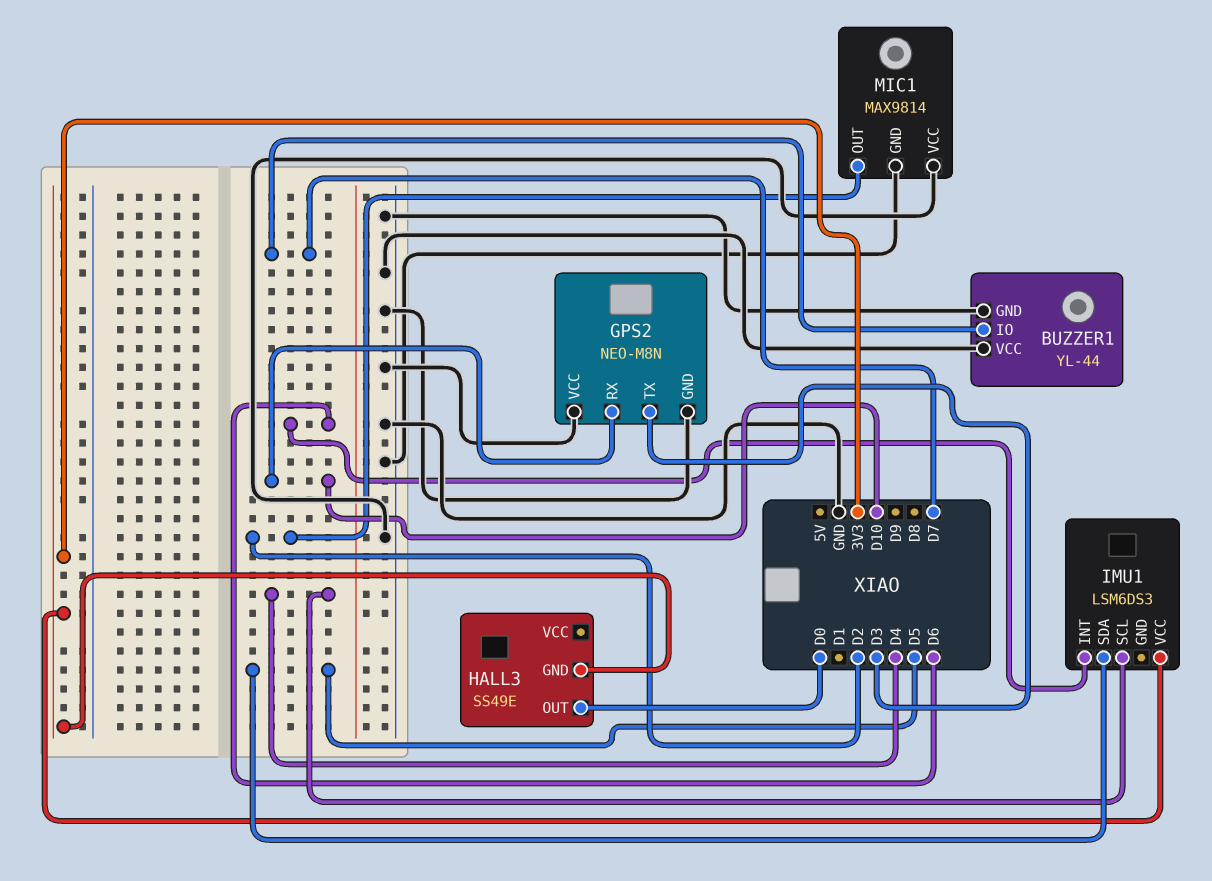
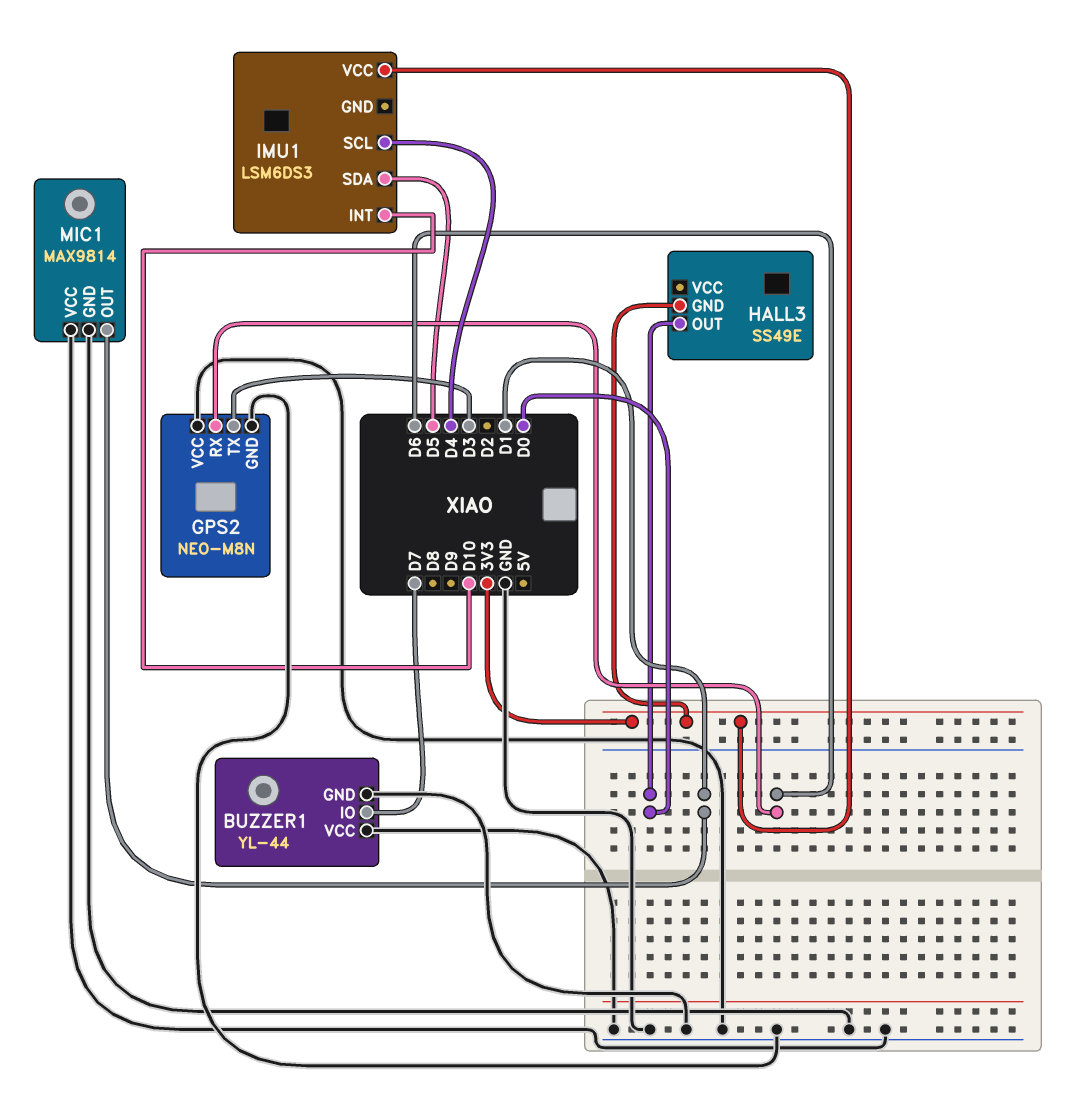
GPS2 pin RX: D10 -> D6
IMU1 pin INT: D6 -> D10
MIC1 pin OUT: D2 -> D1

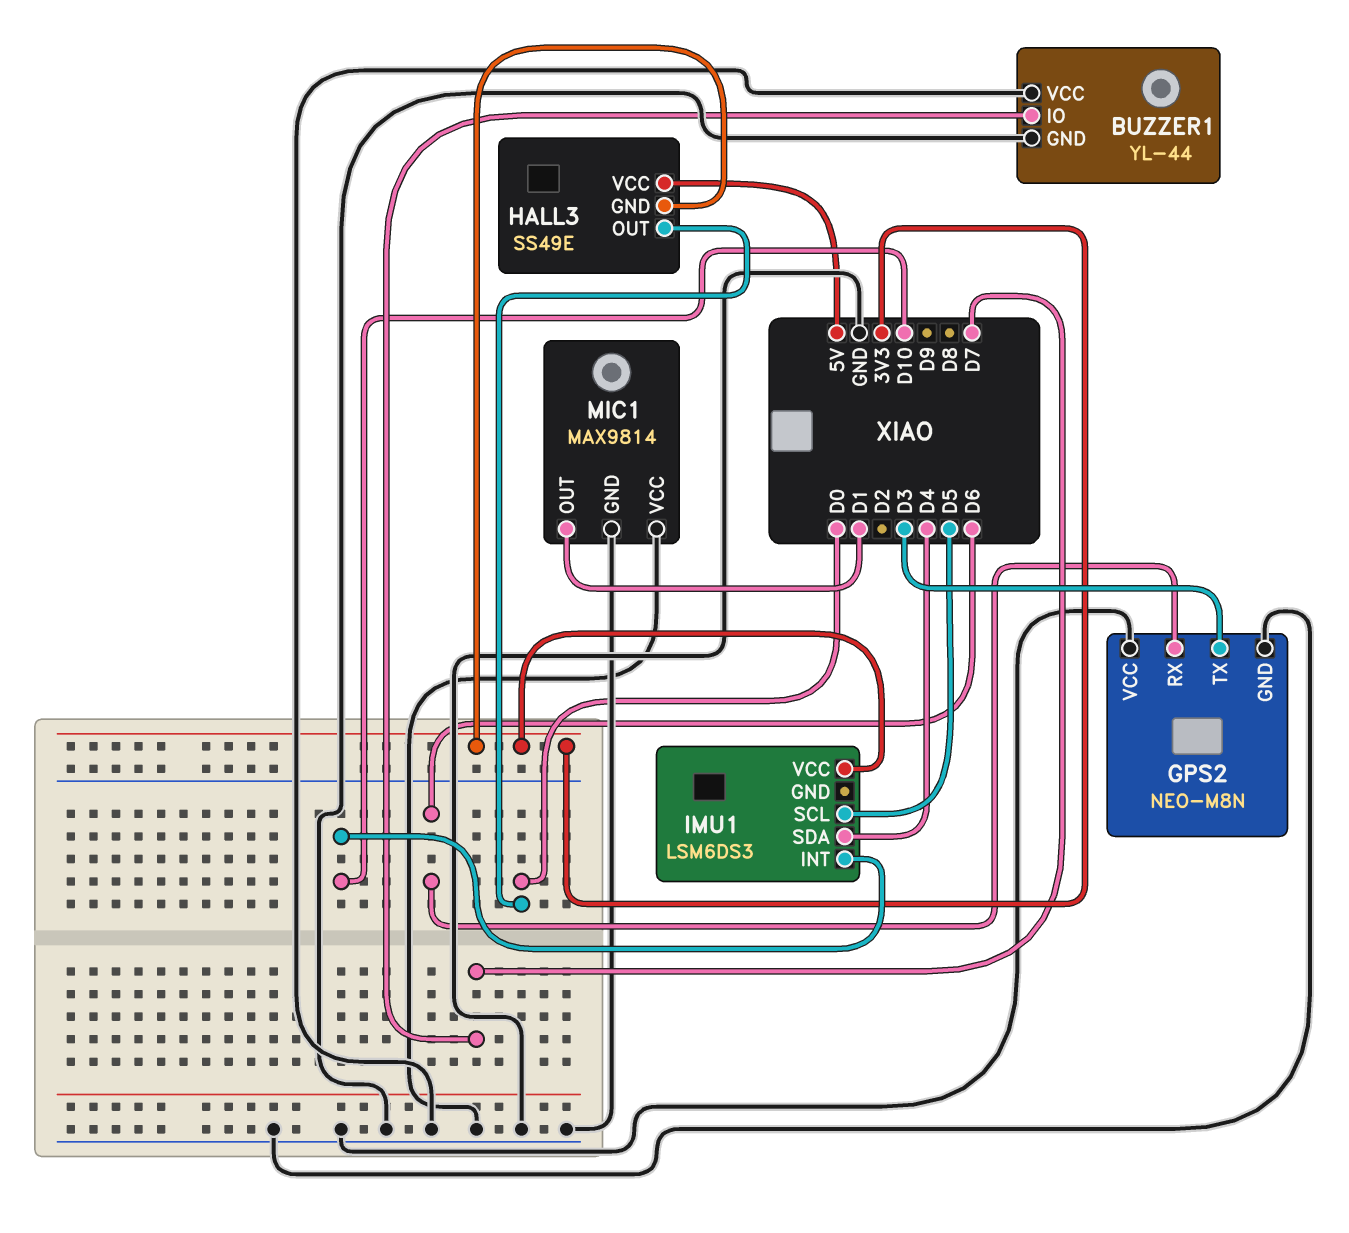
HALL3 pin VCC: none -> 5V
IMU1 pin SCL: D4 -> D5
IMU1 pin SDA: D5 -> D4

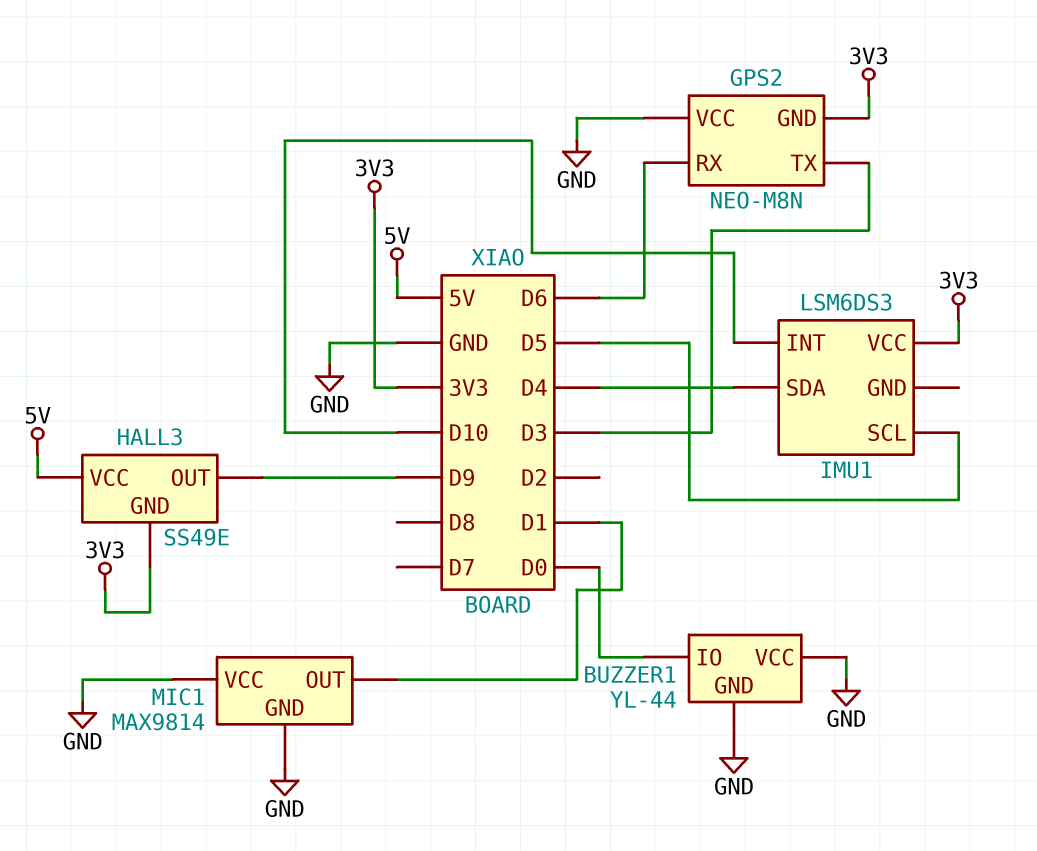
BUZZER1 pin IO: D7 -> D0
GPS2 pin GND: GND -> 3V3
HALL3 pin OUT: D0 -> D9

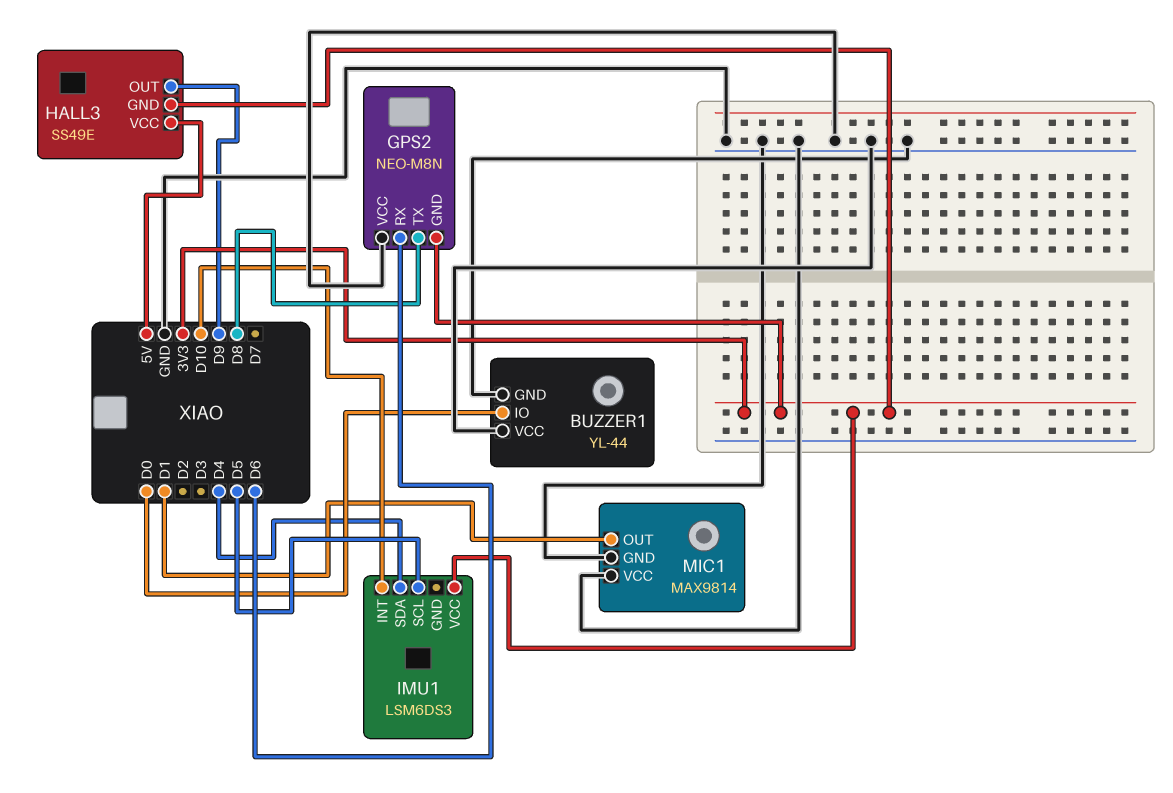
GPS2 pin TX: D3 -> D8

